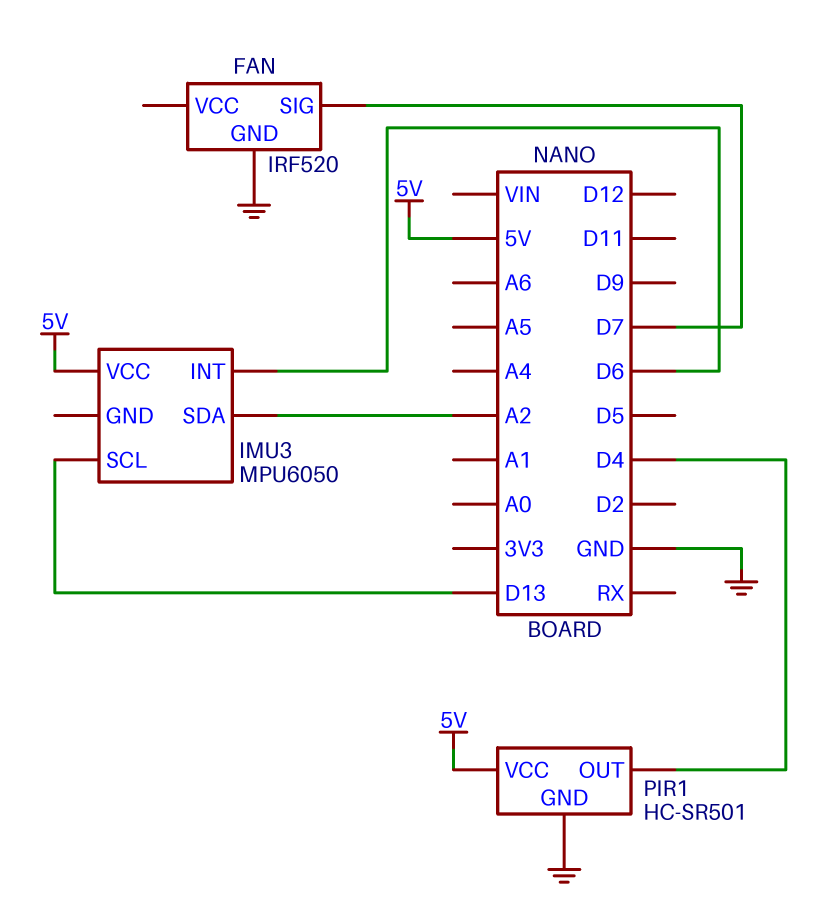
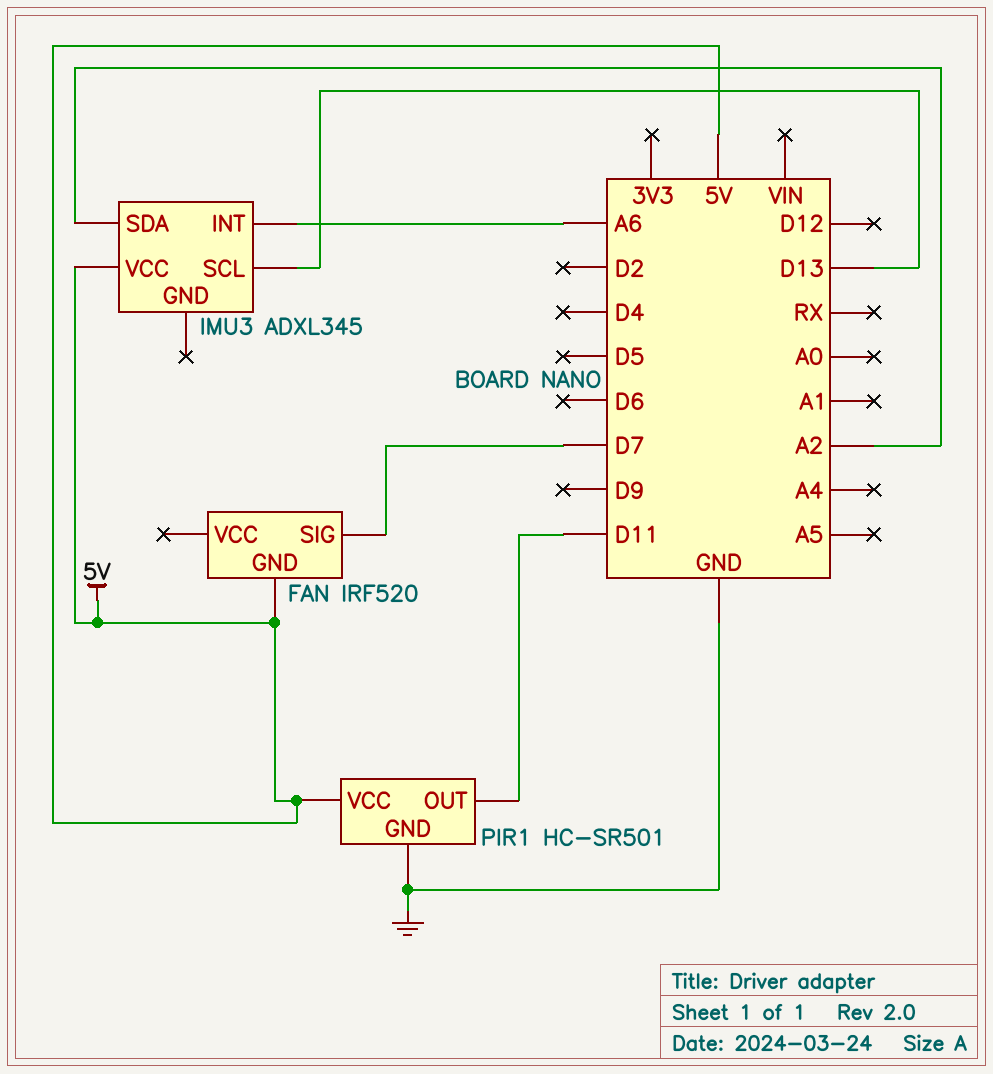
FAN pin GND: GND -> 5V
IMU3: MPU6050 -> ADXL345
IMU3 pin INT: D6 -> A6
PIR1 pin OUT: D4 -> D11

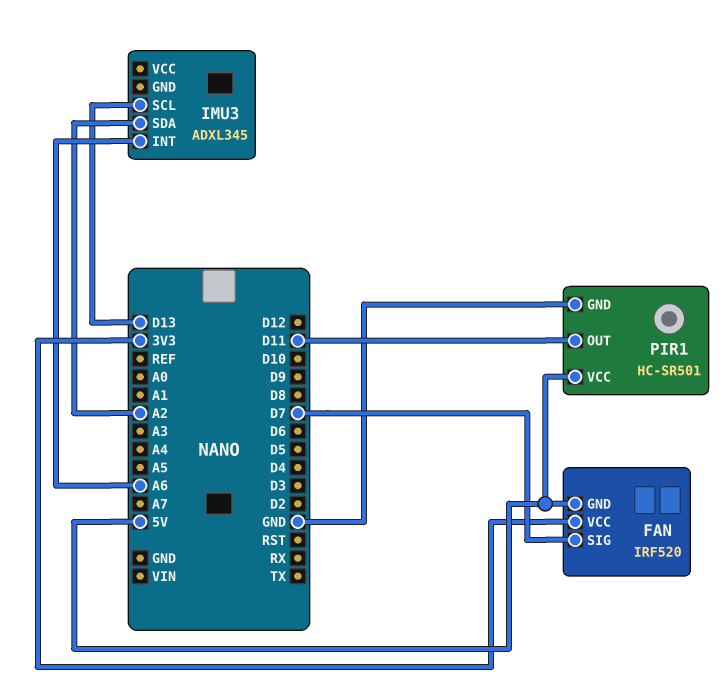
FAN pin VCC: none -> 3V3
IMU3 pin VCC: 5V -> none

